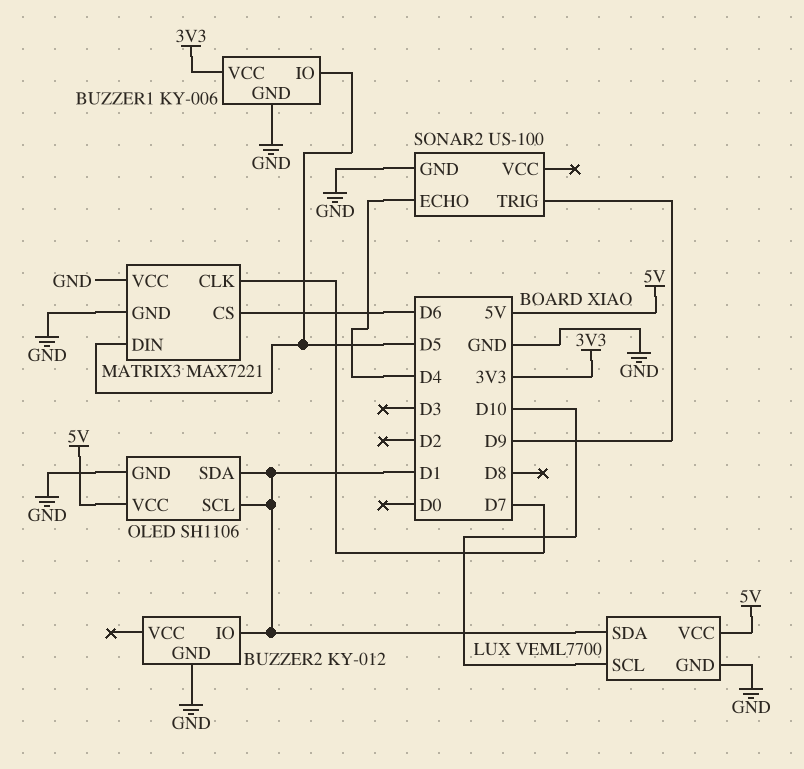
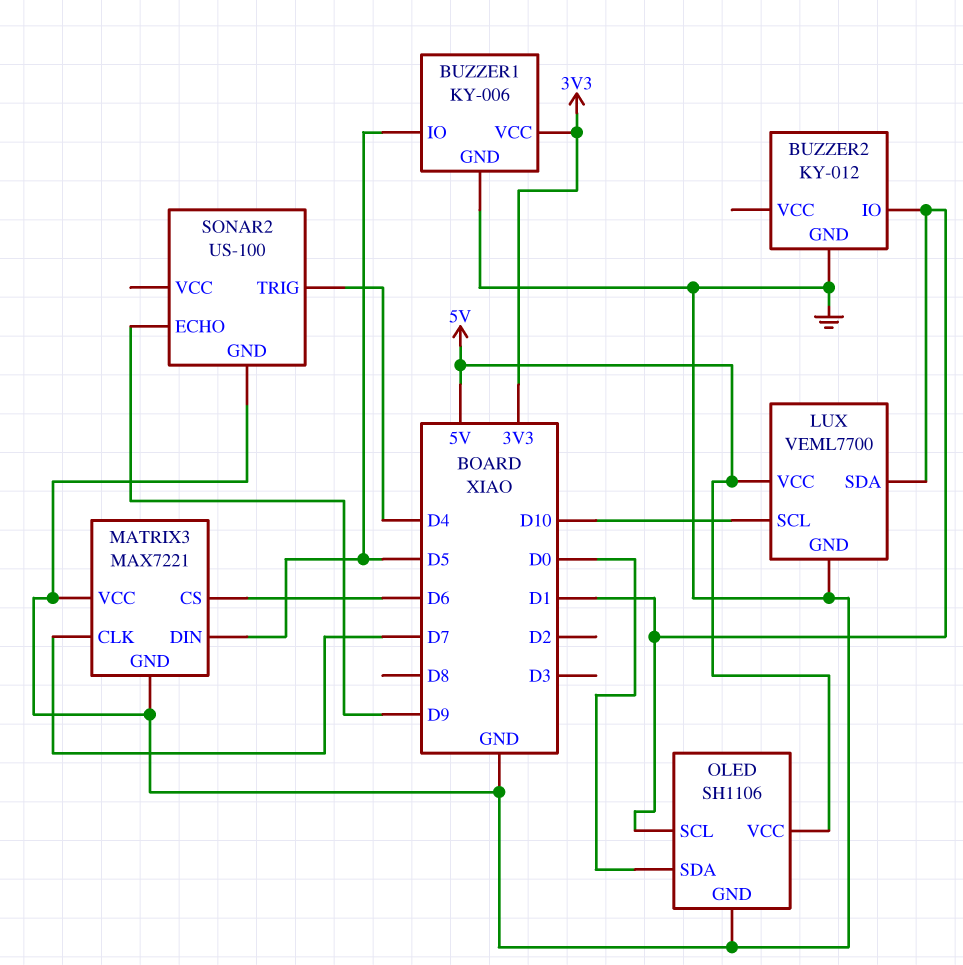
OLED pin SDA: D1 -> D0
SONAR2 pin ECHO: D4 -> D9
SONAR2 pin TRIG: D9 -> D4

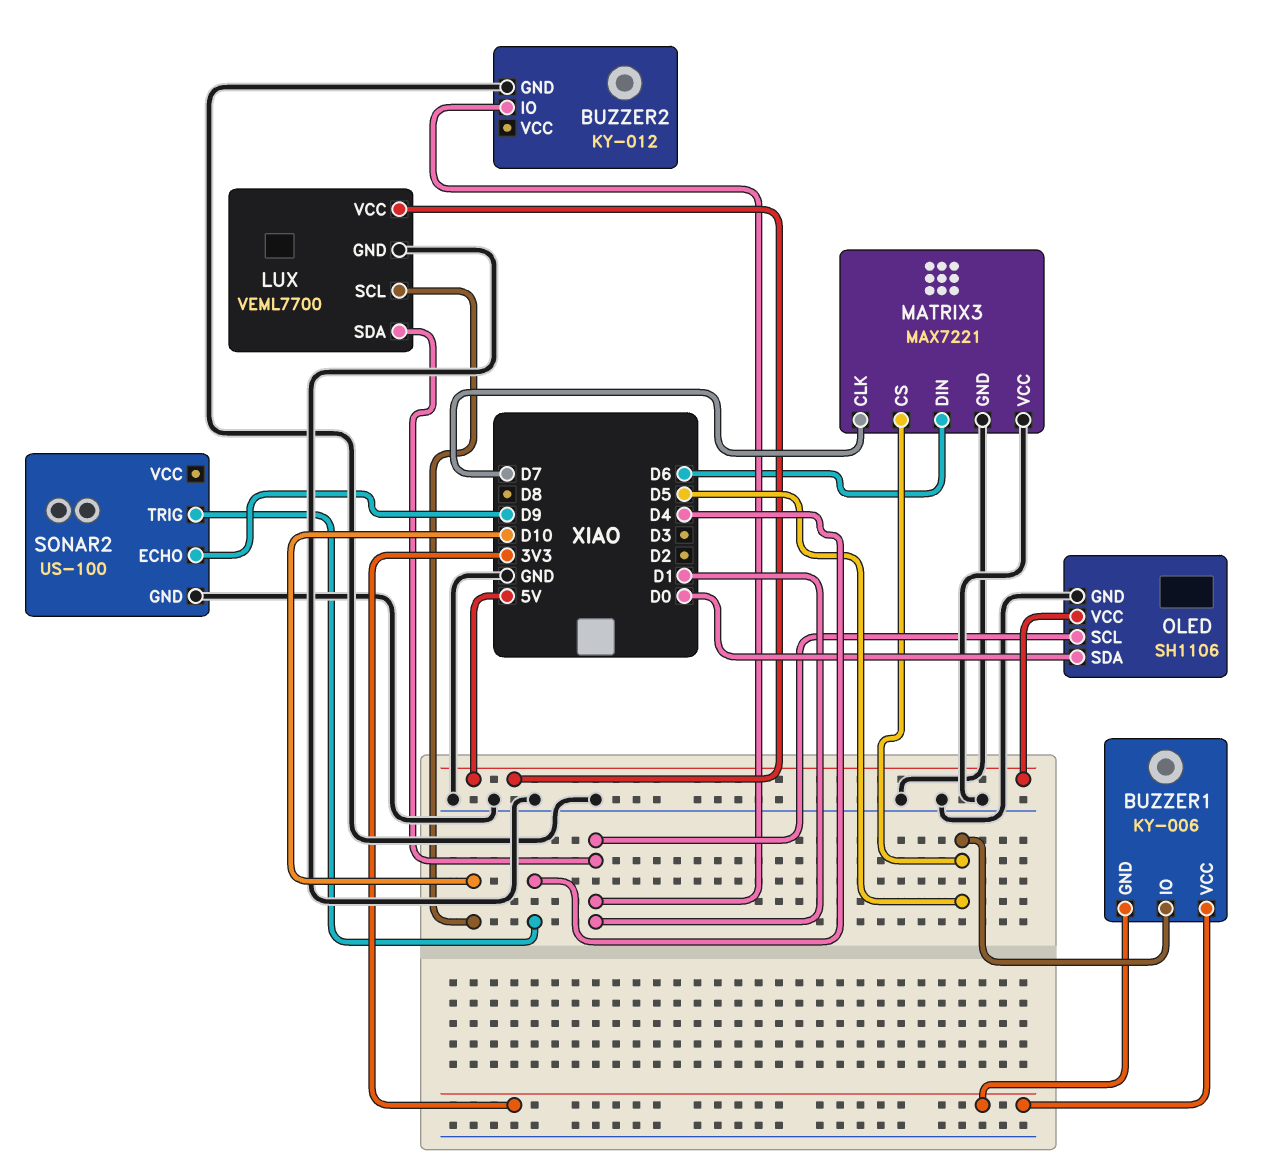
BUZZER1 pin GND: GND -> 3V3
MATRIX3 pin CS: D6 -> D5
MATRIX3 pin DIN: D5 -> D6

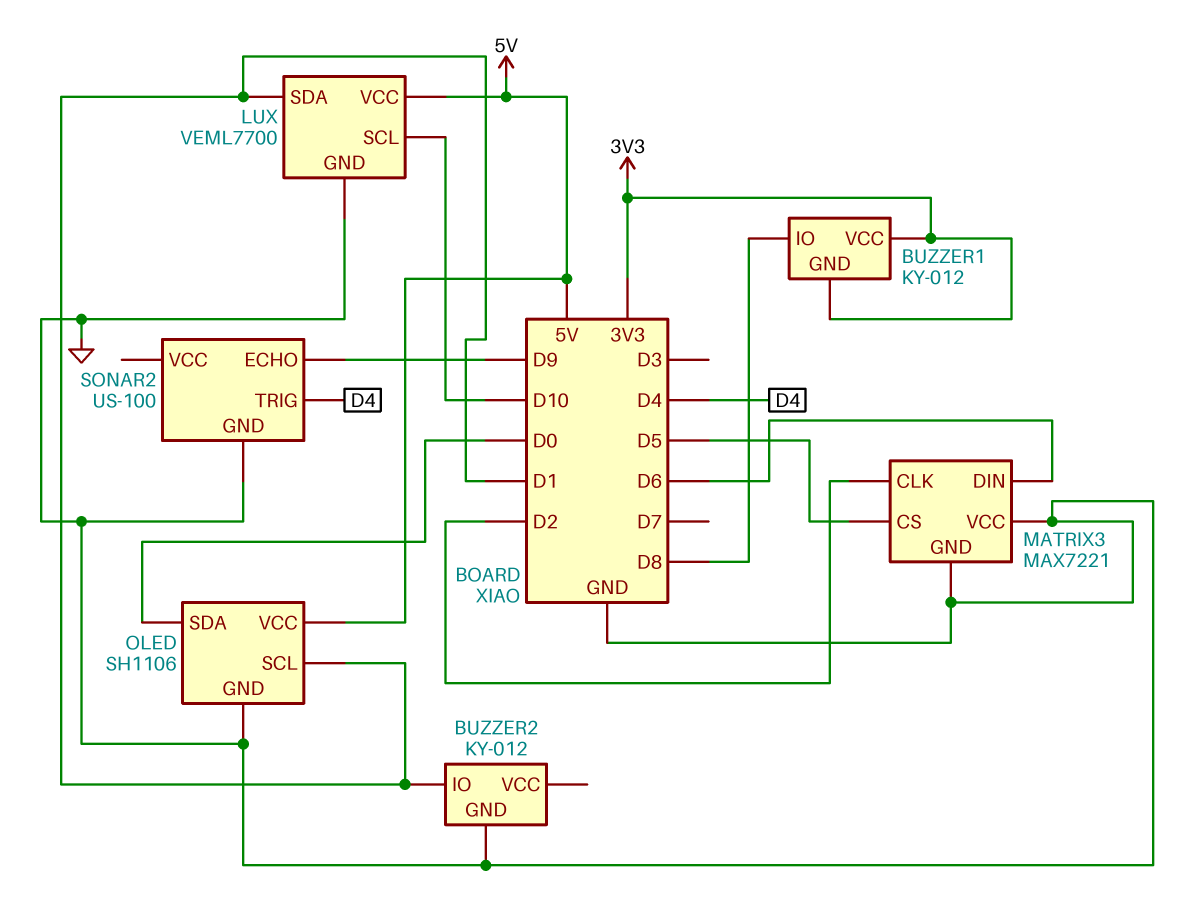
BUZZER1: KY-006 -> KY-012
BUZZER1 pin IO: D5 -> D8
MATRIX3 pin CLK: D7 -> D2

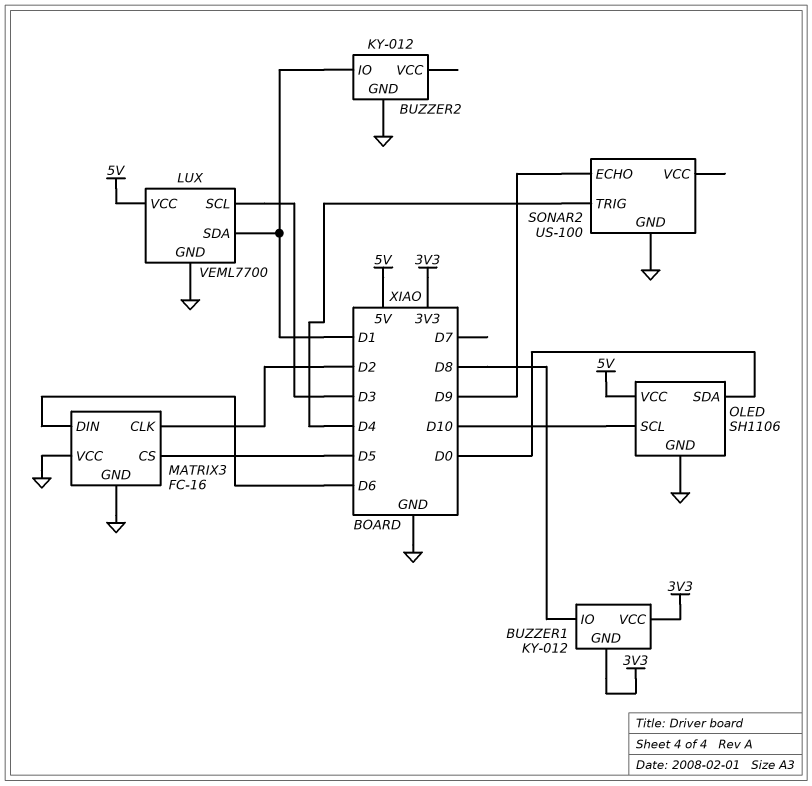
LUX pin SCL: D10 -> D3
MATRIX3: MAX7221 -> FC-16
OLED pin SCL: D1 -> D10

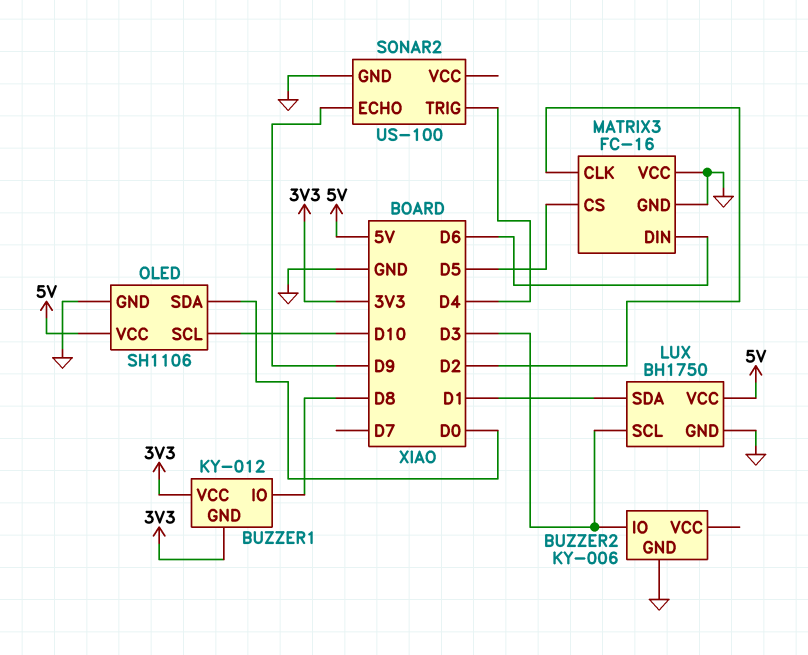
BUZZER2: KY-012 -> KY-006
BUZZER2 pin IO: D1 -> D3
LUX: VEML7700 -> BH1750

